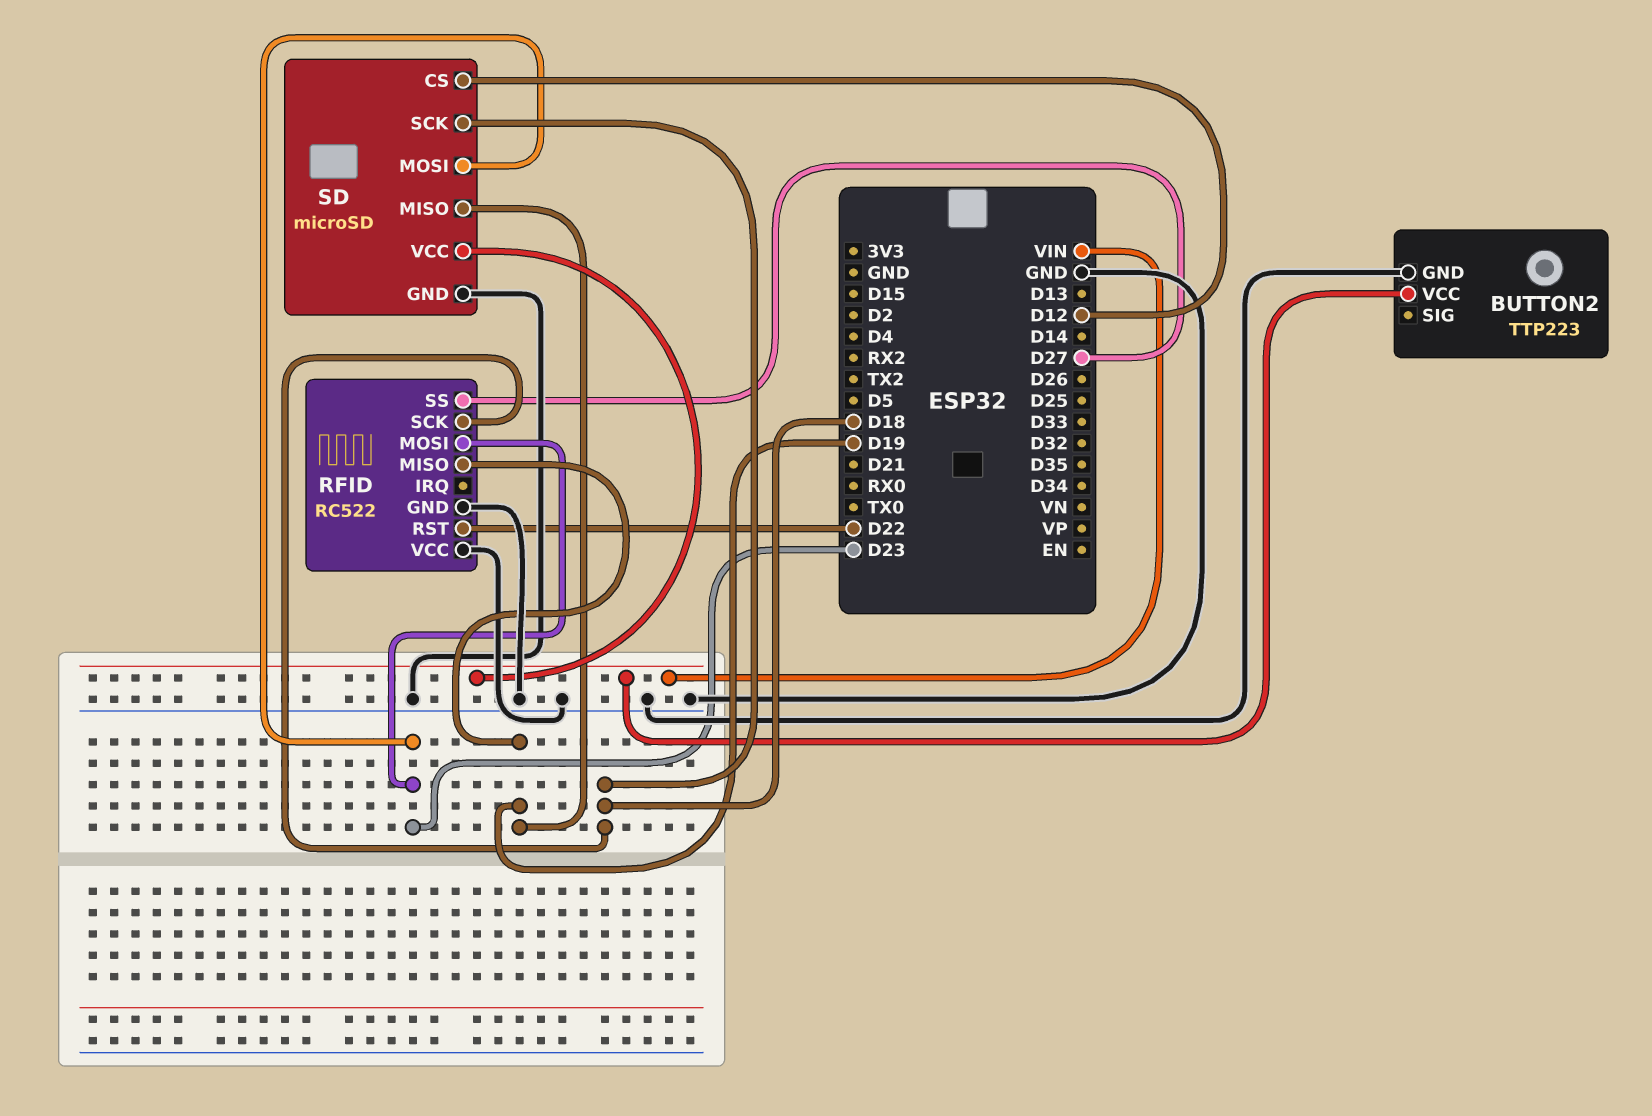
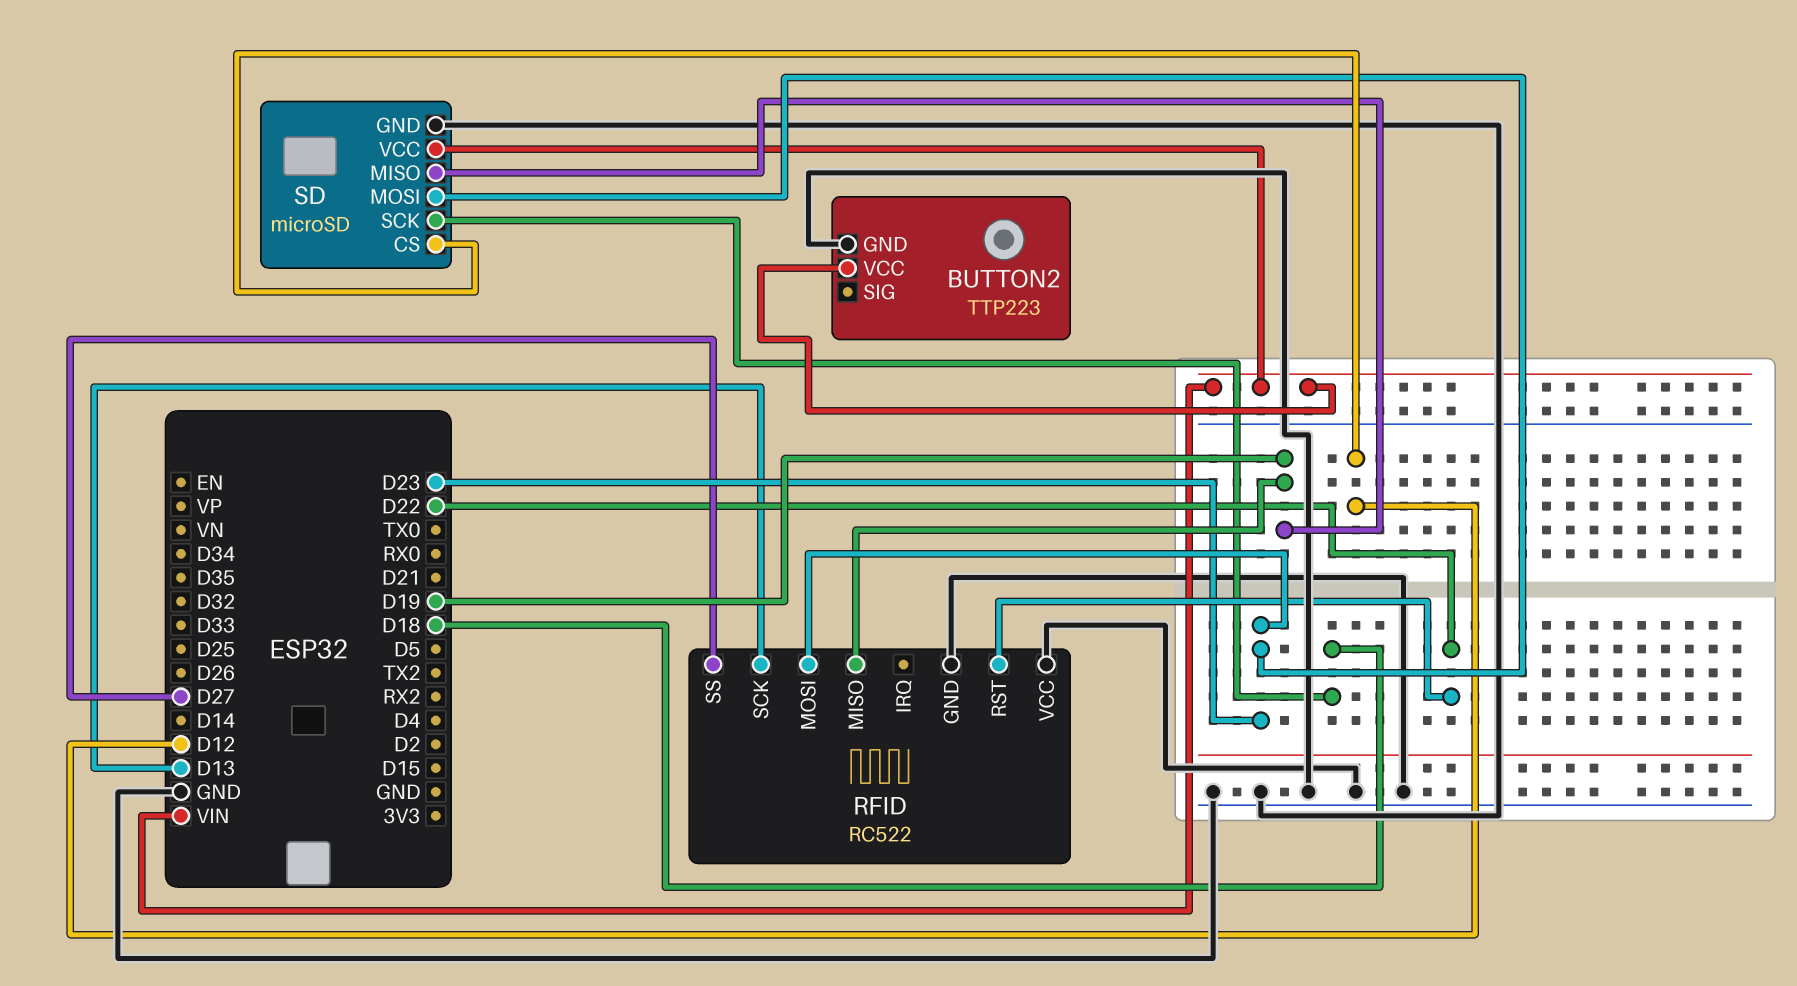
RFID pin SCK: D18 -> D13

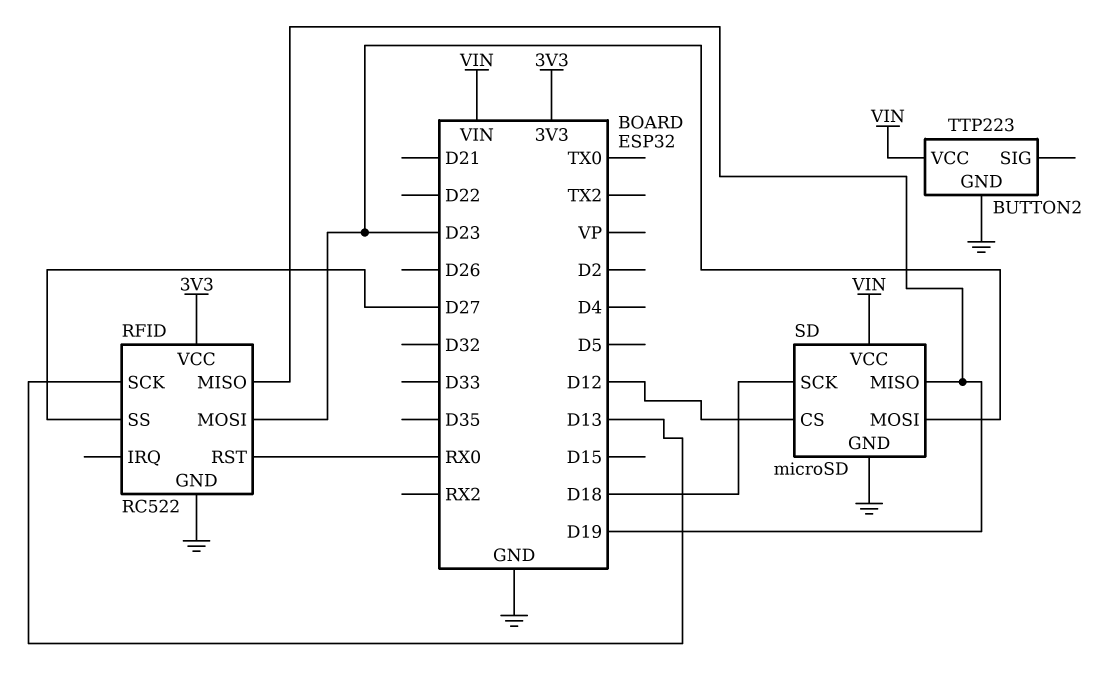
RFID pin RST: D22 -> RX0
RFID pin VCC: GND -> 3V3

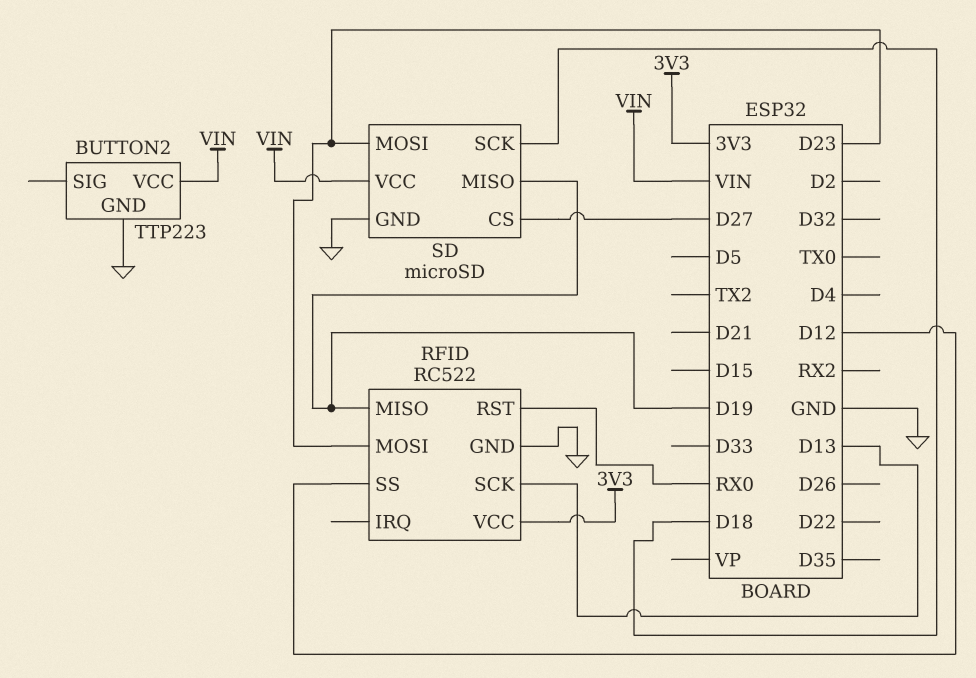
RFID pin SS: D27 -> D12
SD pin CS: D12 -> D27

